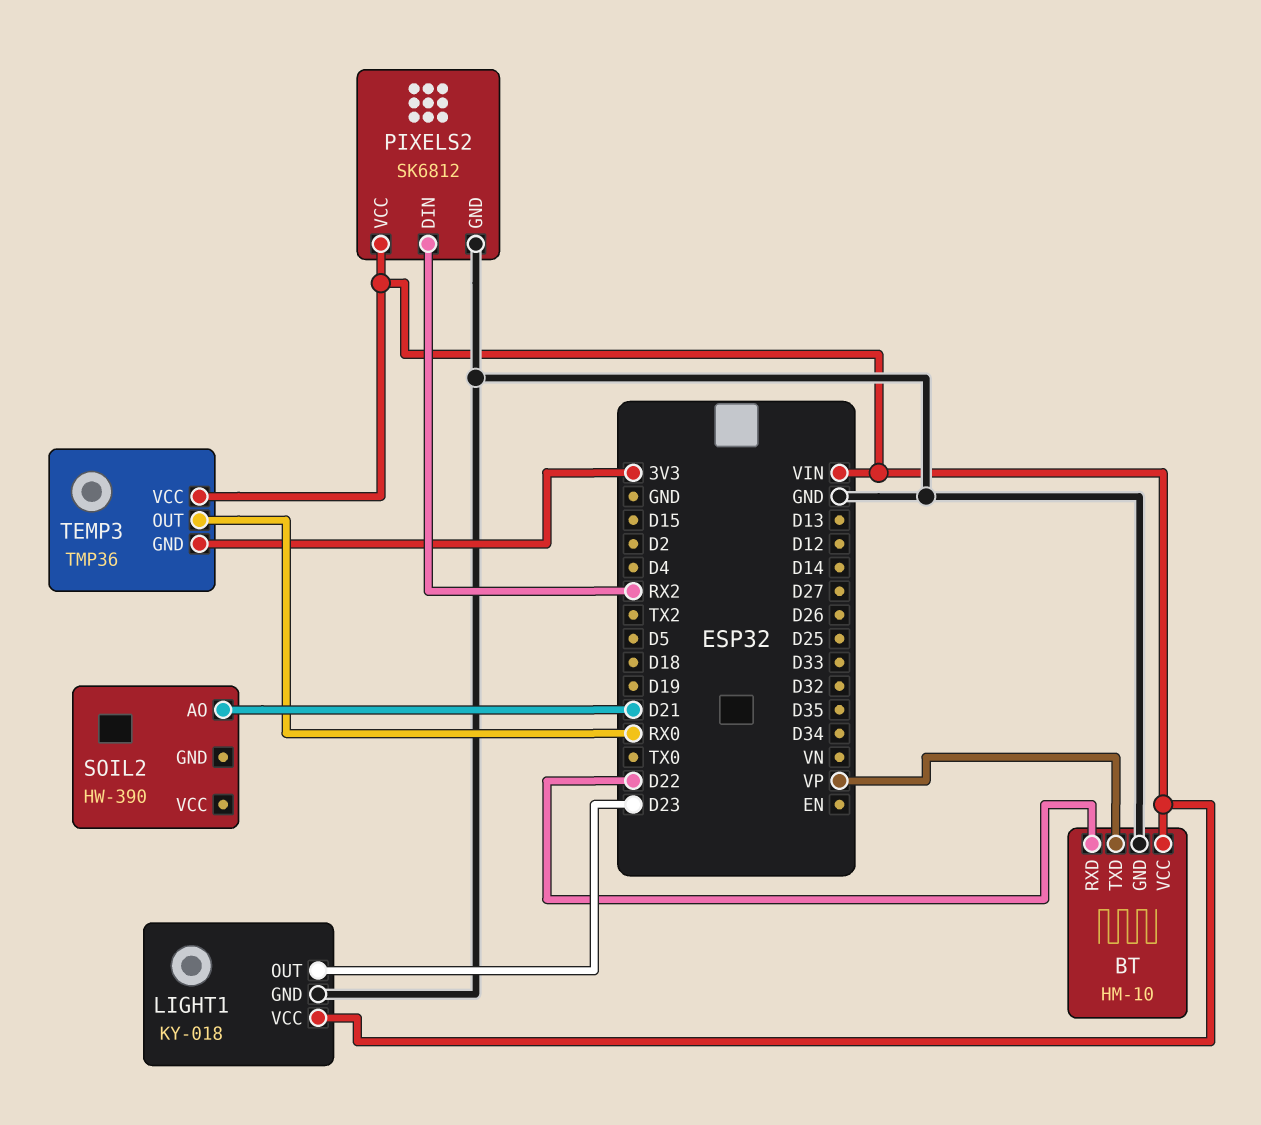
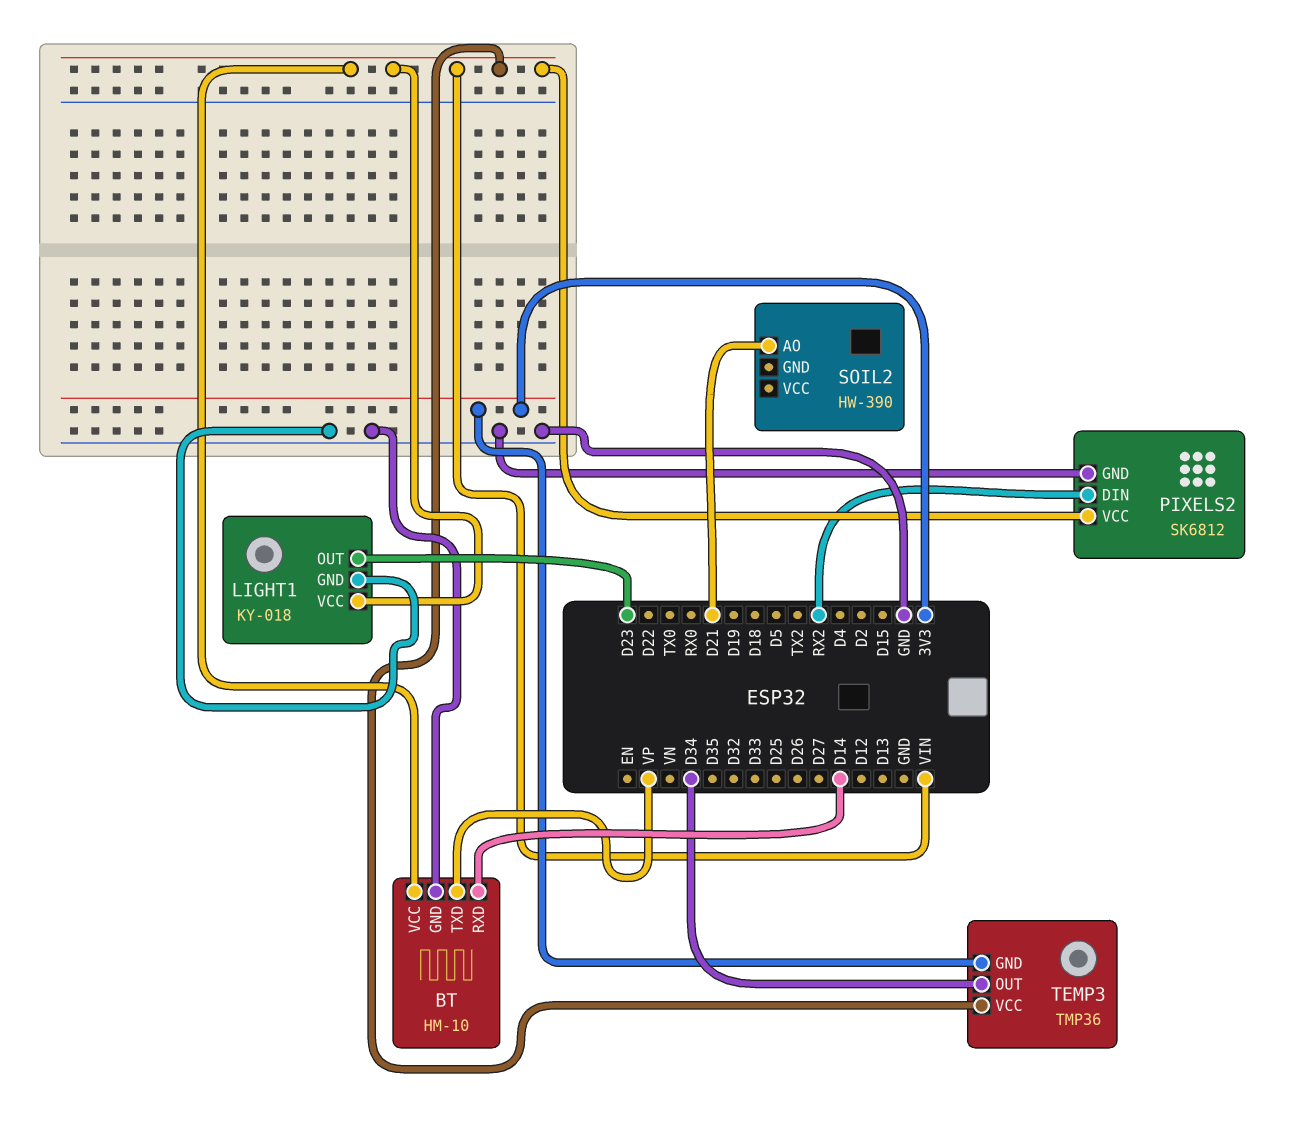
BT pin RXD: D22 -> D14
TEMP3 pin OUT: RX0 -> D34

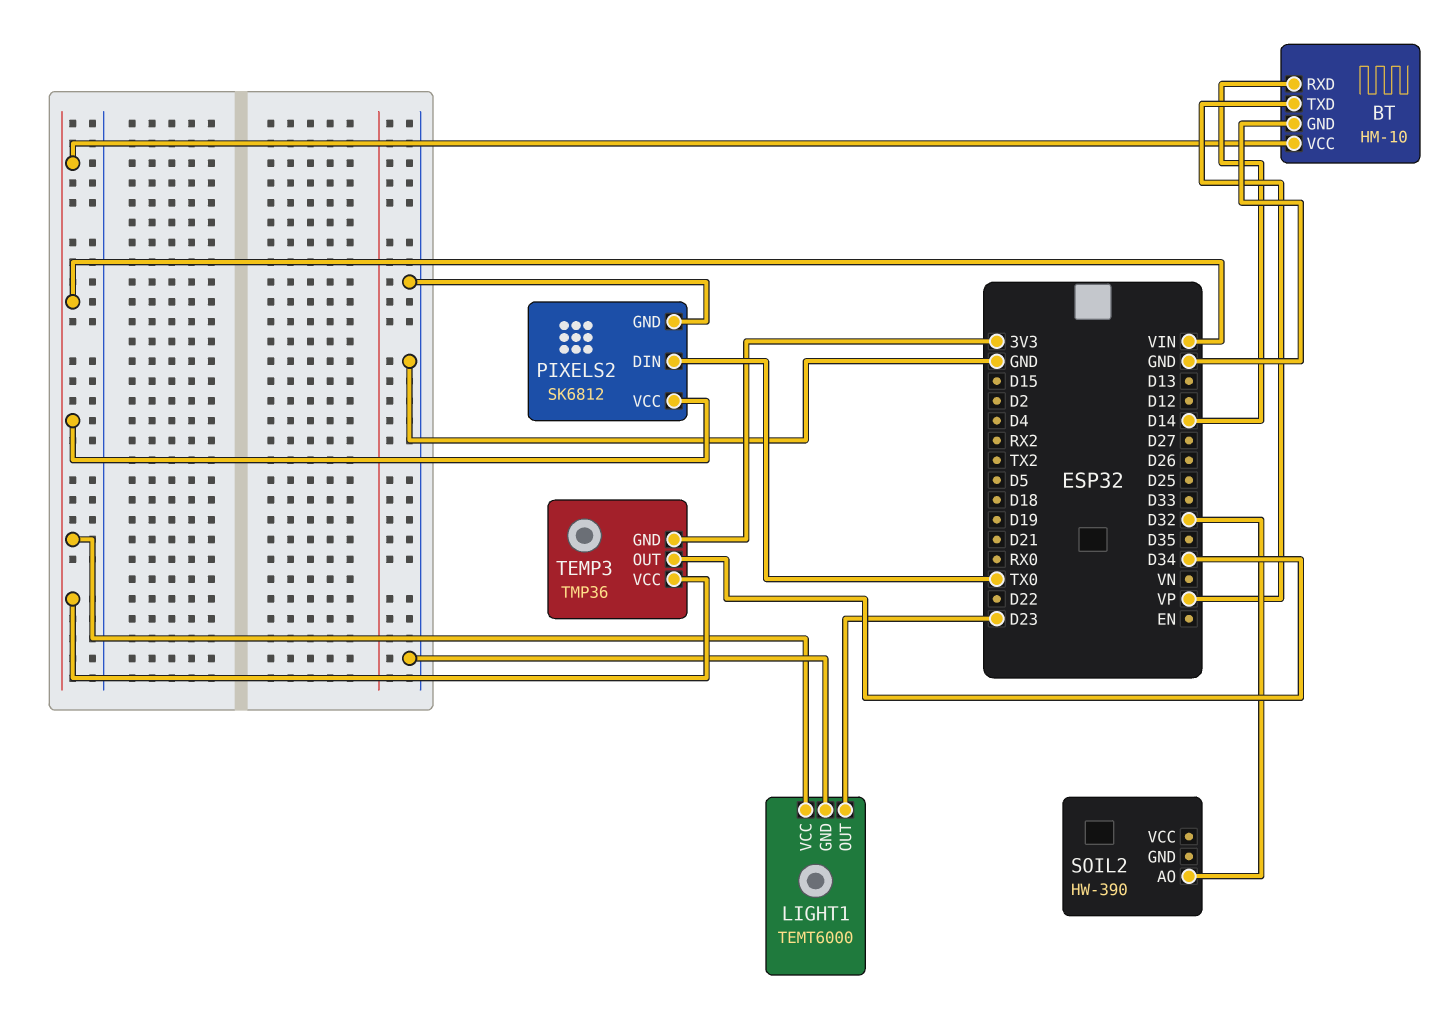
LIGHT1: KY-018 -> TEMT6000
PIXELS2 pin DIN: RX2 -> TX0
SOIL2 pin AO: D21 -> D32

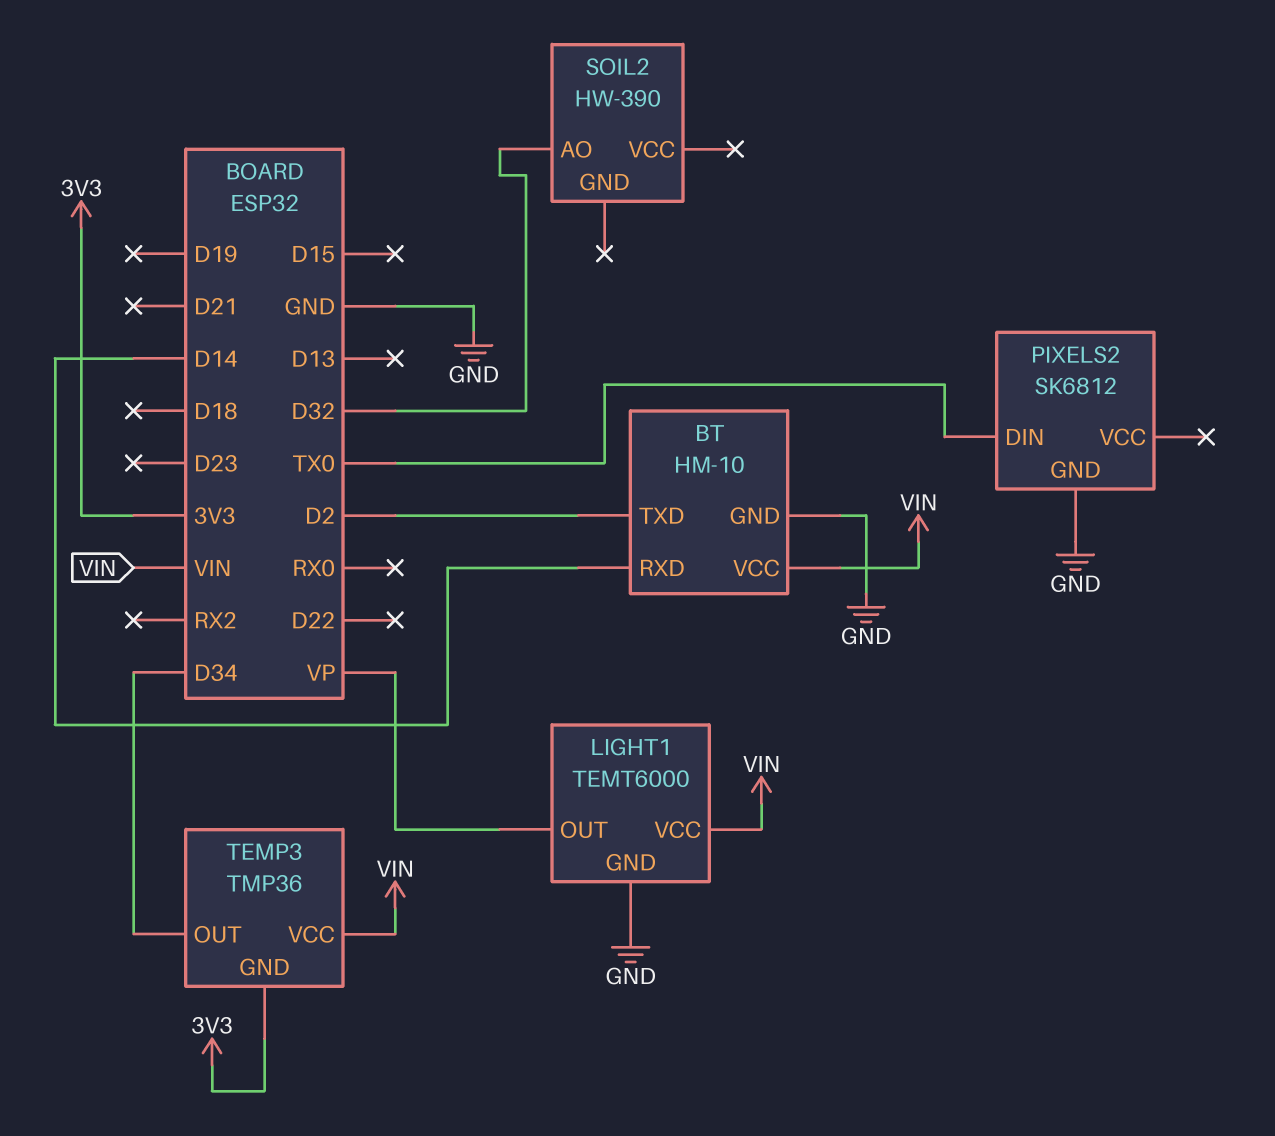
BT pin TXD: VP -> D2
LIGHT1 pin OUT: D23 -> VP
PIXELS2 pin VCC: VIN -> none

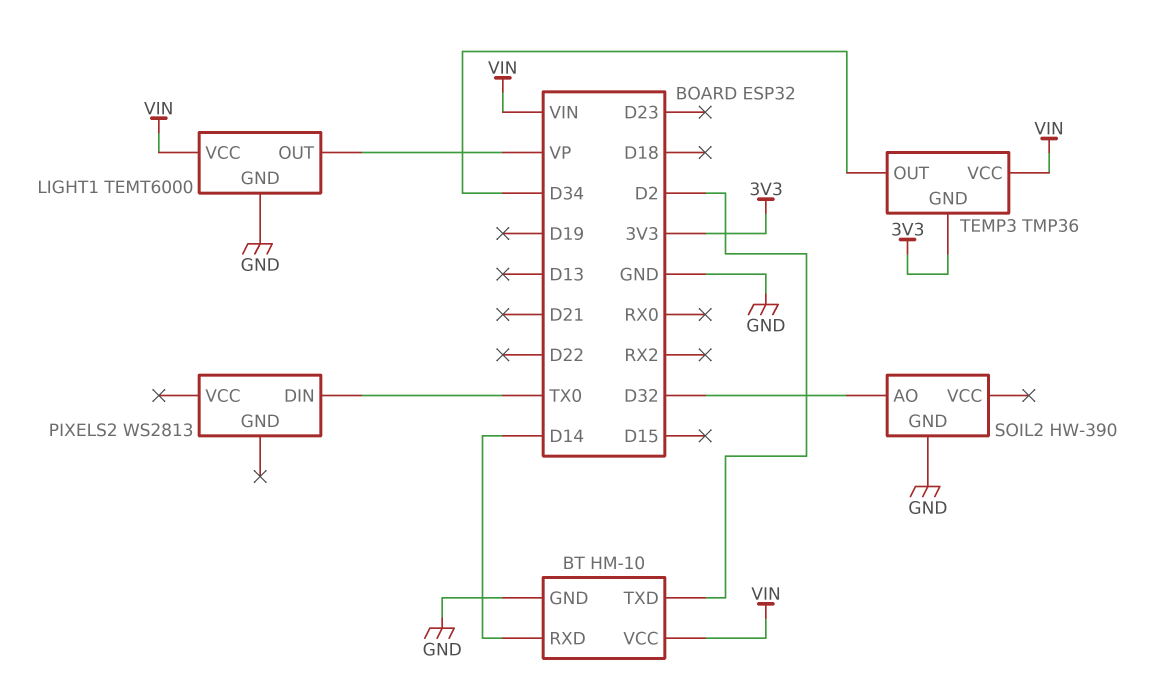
PIXELS2: SK6812 -> WS2813
PIXELS2 pin GND: GND -> none
SOIL2 pin GND: none -> GND

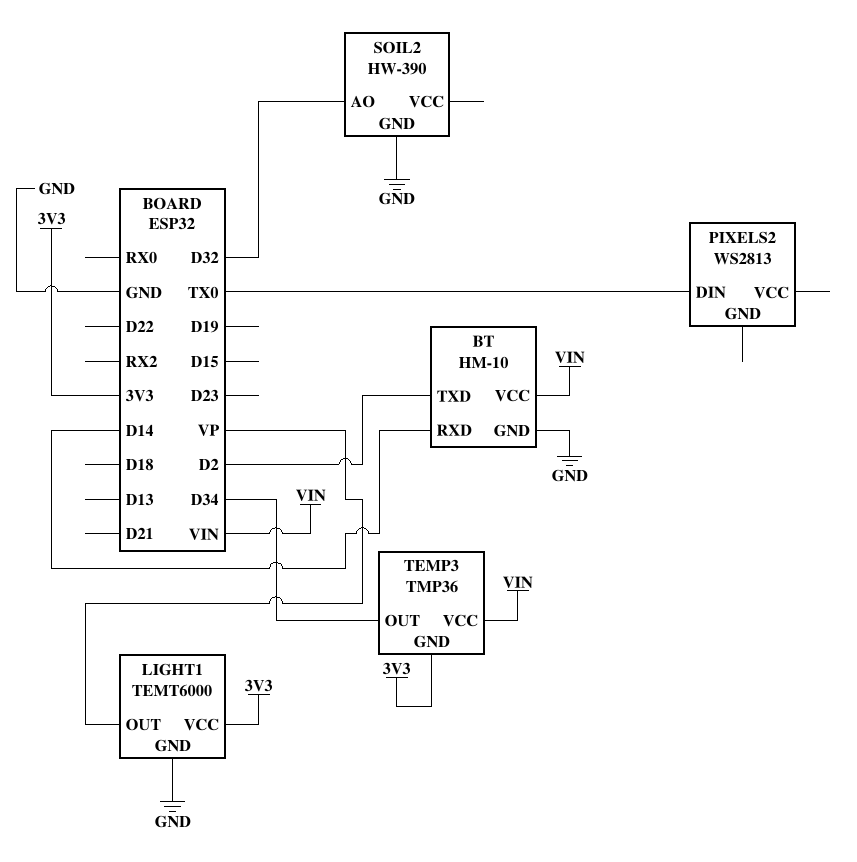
LIGHT1 pin VCC: VIN -> 3V3

